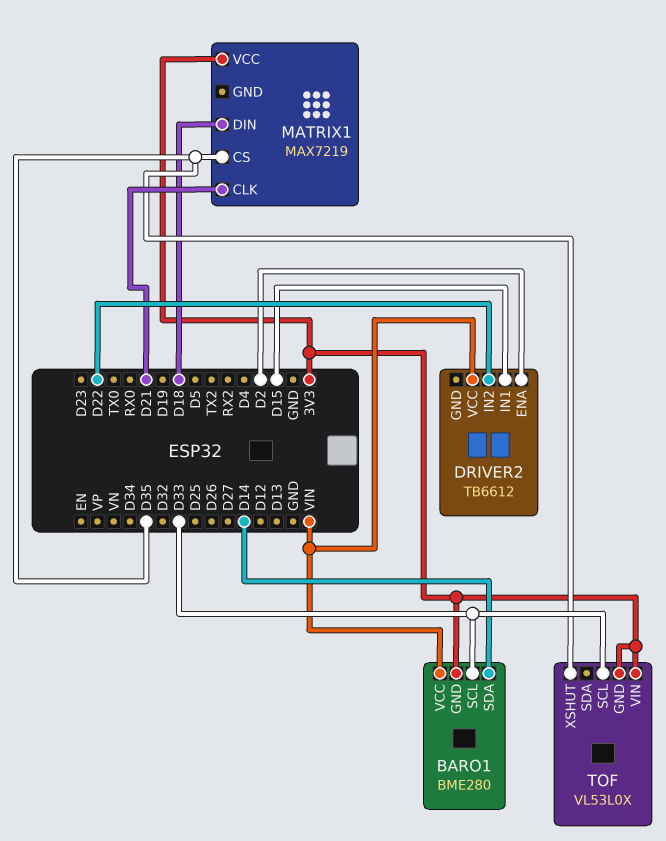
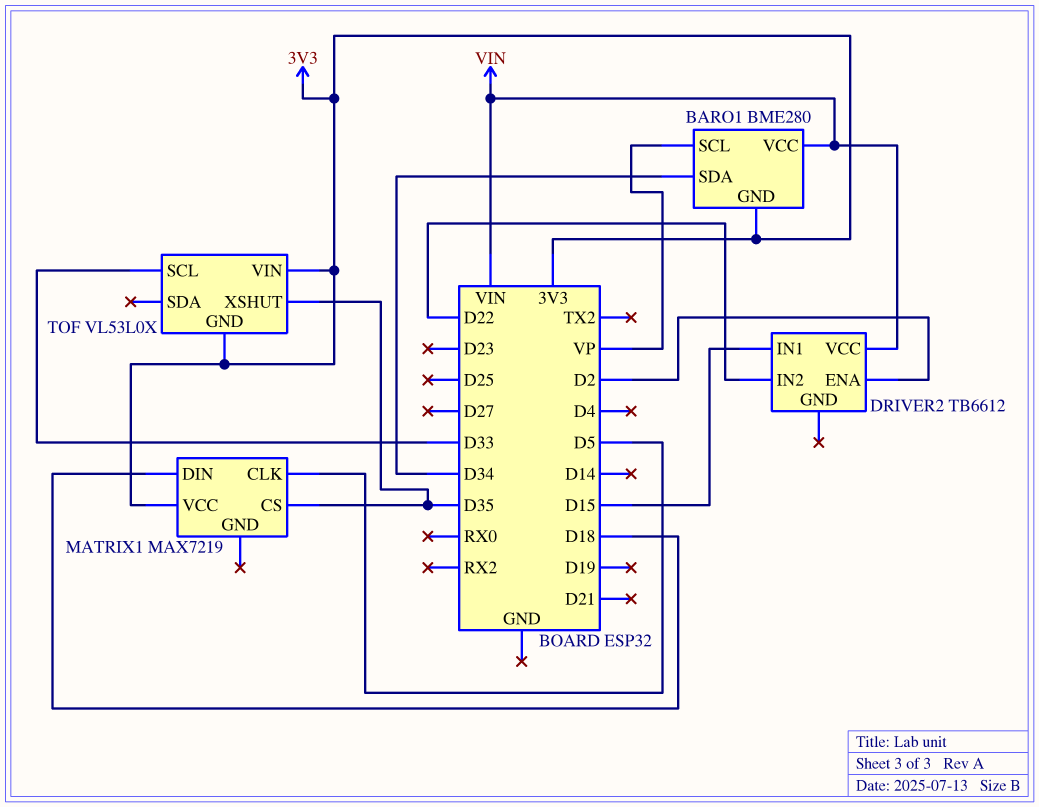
BARO1 pin SCL: D33 -> VP
BARO1 pin SDA: D14 -> D34
MATRIX1 pin CLK: D21 -> D5

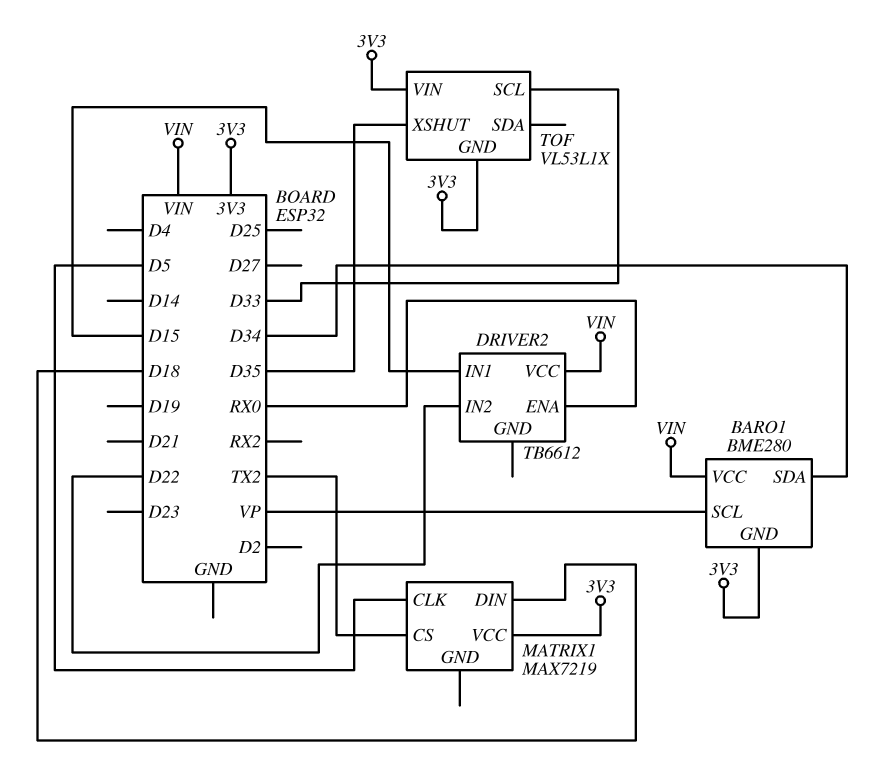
DRIVER2 pin ENA: D2 -> RX0
MATRIX1 pin CS: D35 -> TX2
TOF: VL53L0X -> VL53L1X

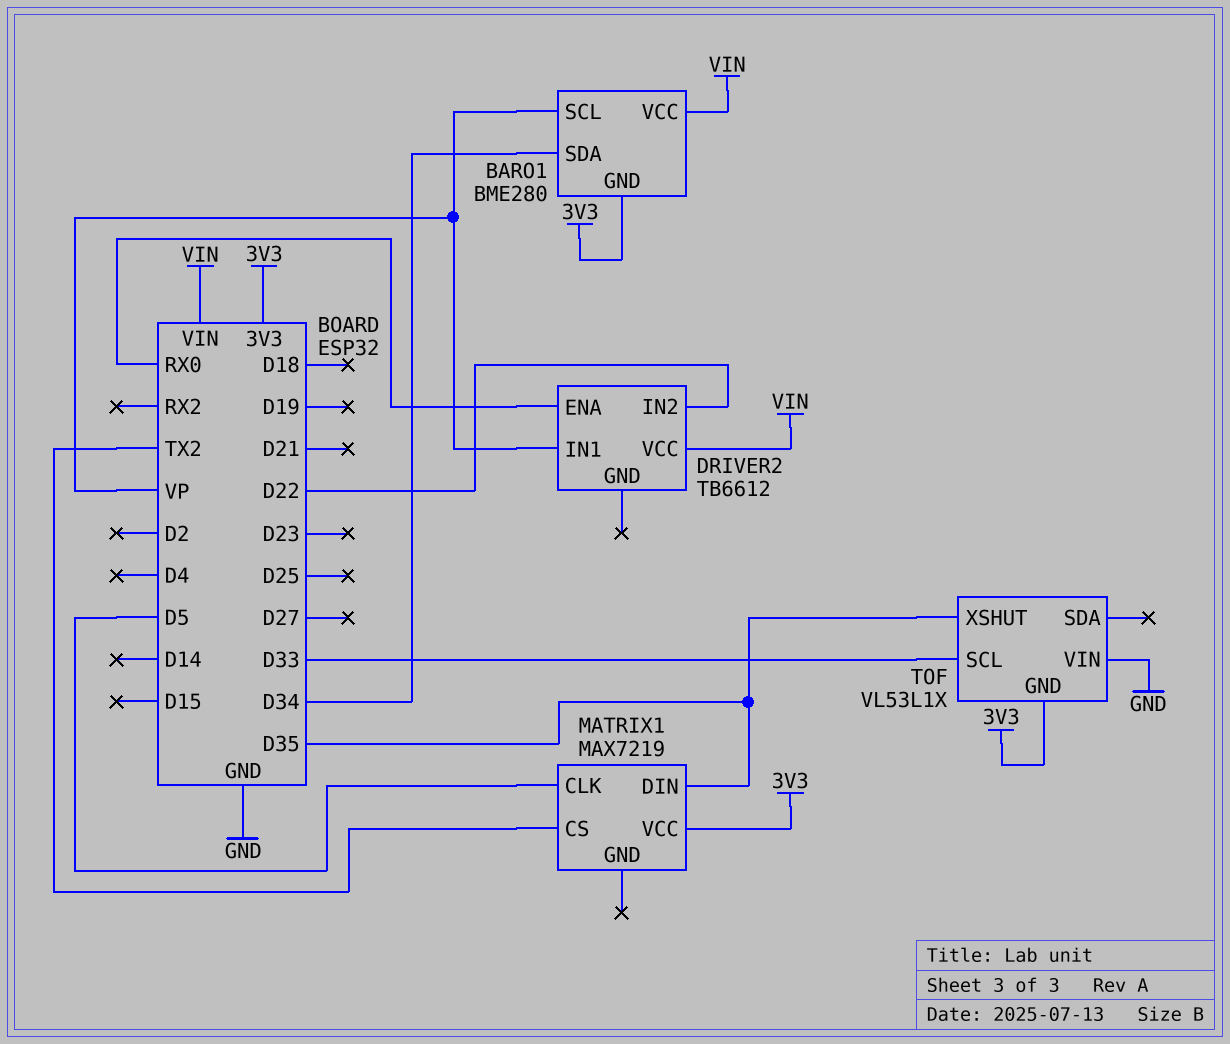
DRIVER2 pin IN1: D15 -> VP
MATRIX1 pin DIN: D18 -> D35
TOF pin VIN: 3V3 -> GND

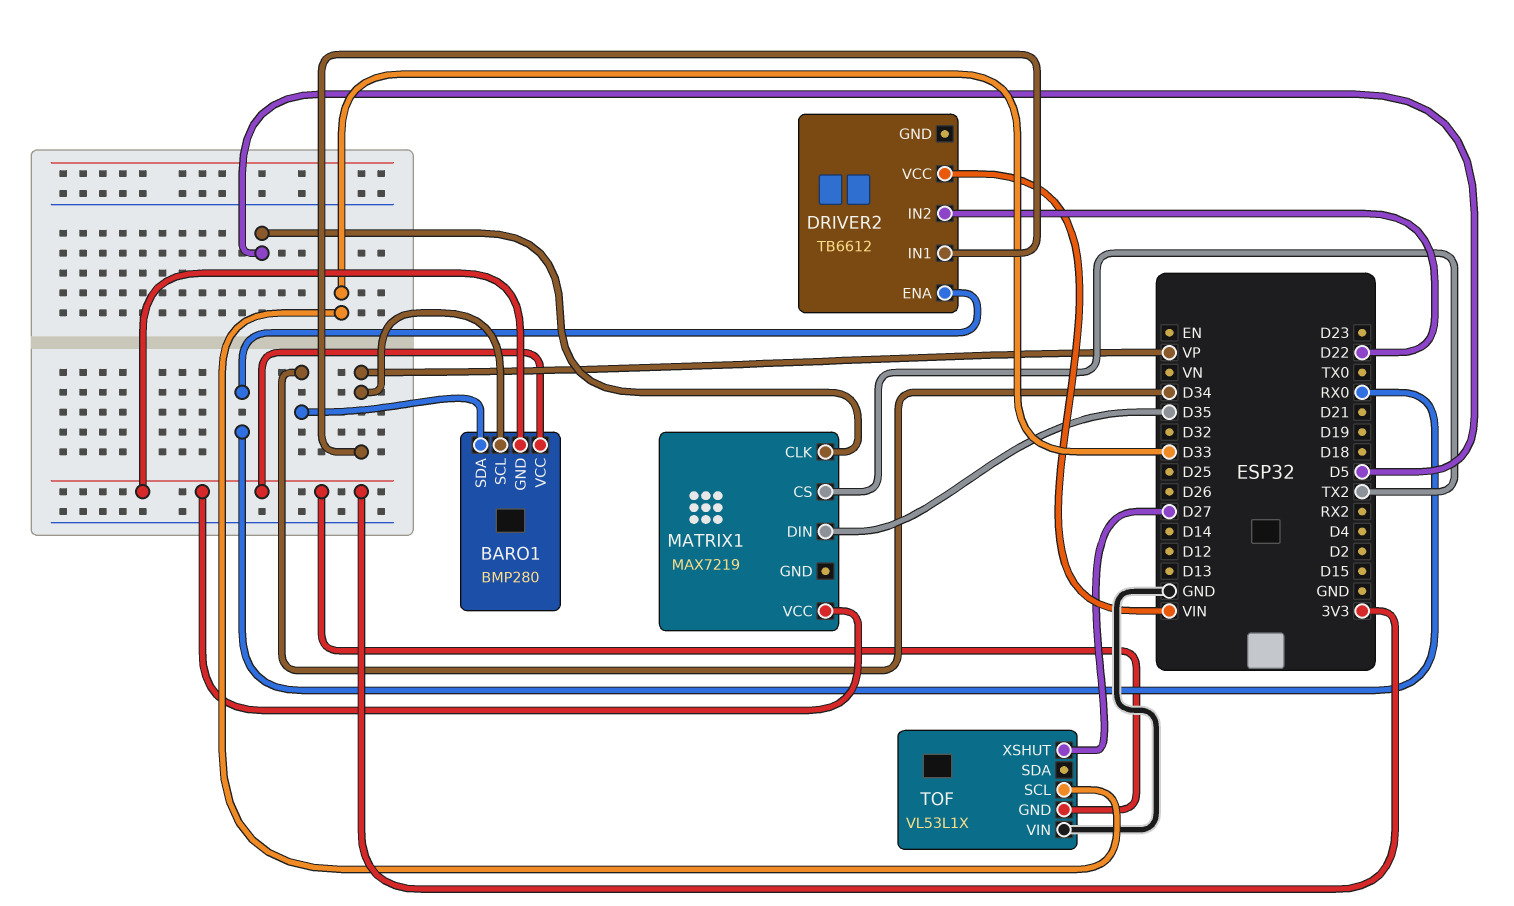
BARO1: BME280 -> BMP280
BARO1 pin VCC: VIN -> 3V3
TOF pin XSHUT: D35 -> D27

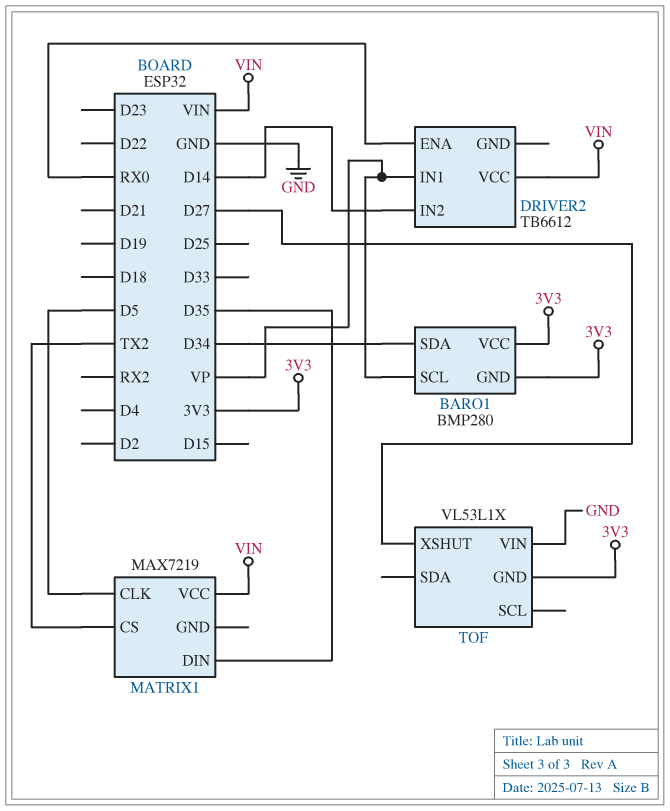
DRIVER2 pin IN2: D22 -> D14
MATRIX1 pin VCC: 3V3 -> VIN
TOF pin SCL: D33 -> none

